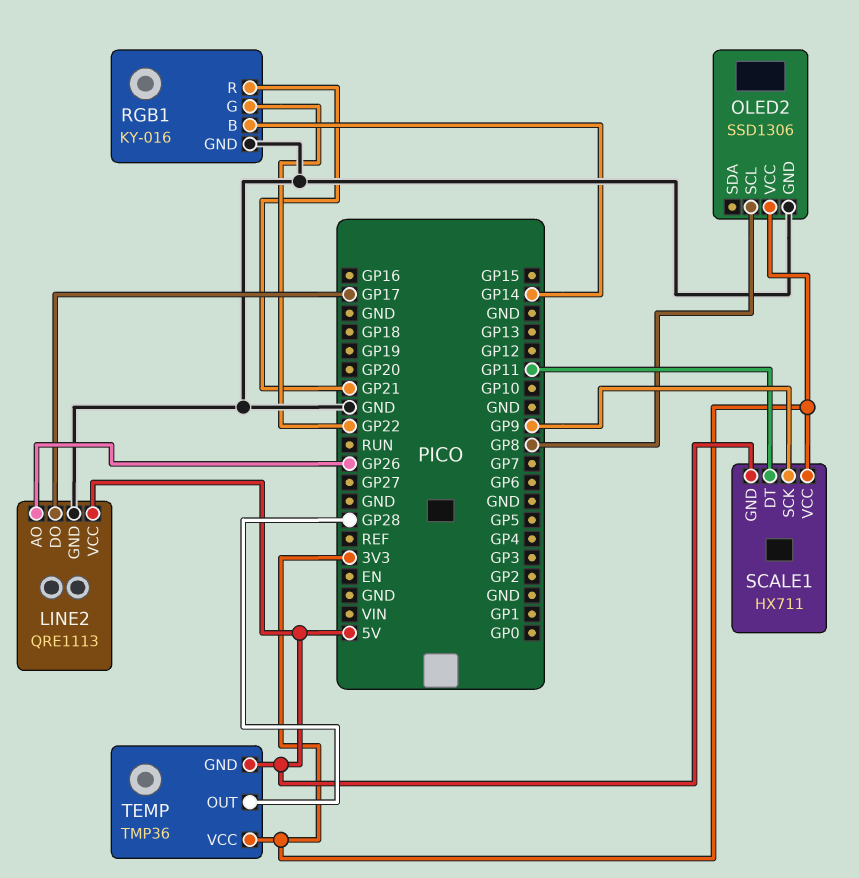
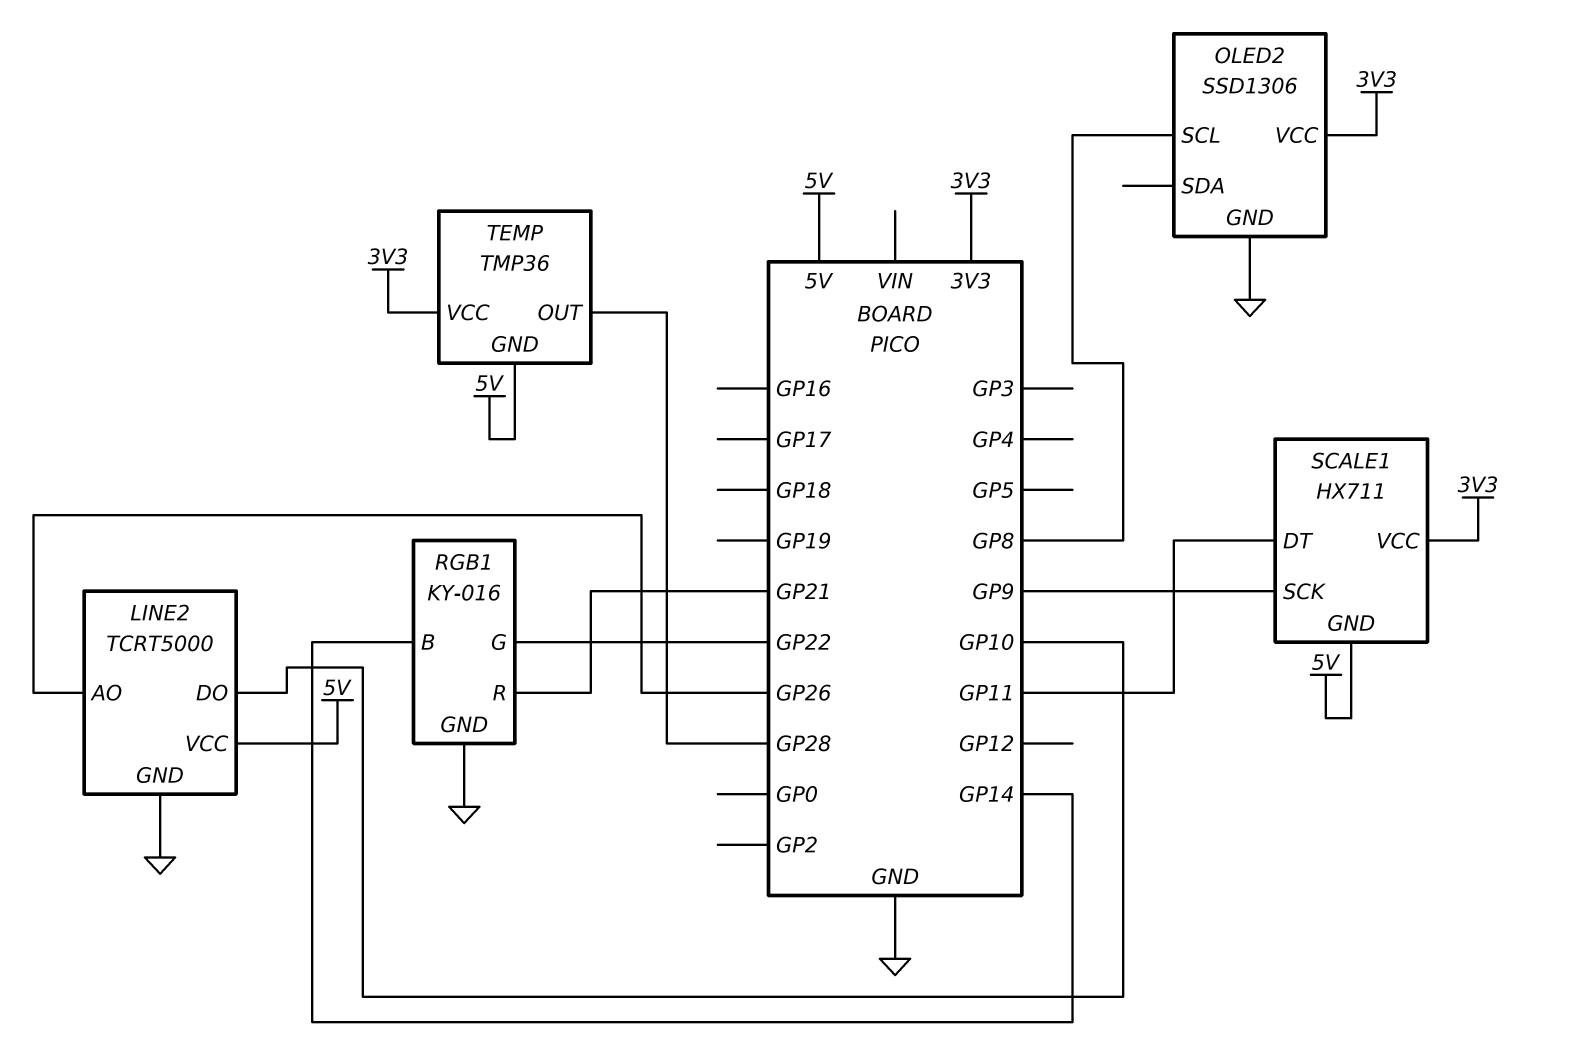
LINE2: QRE1113 -> TCRT5000
LINE2 pin DO: GP17 -> GP10

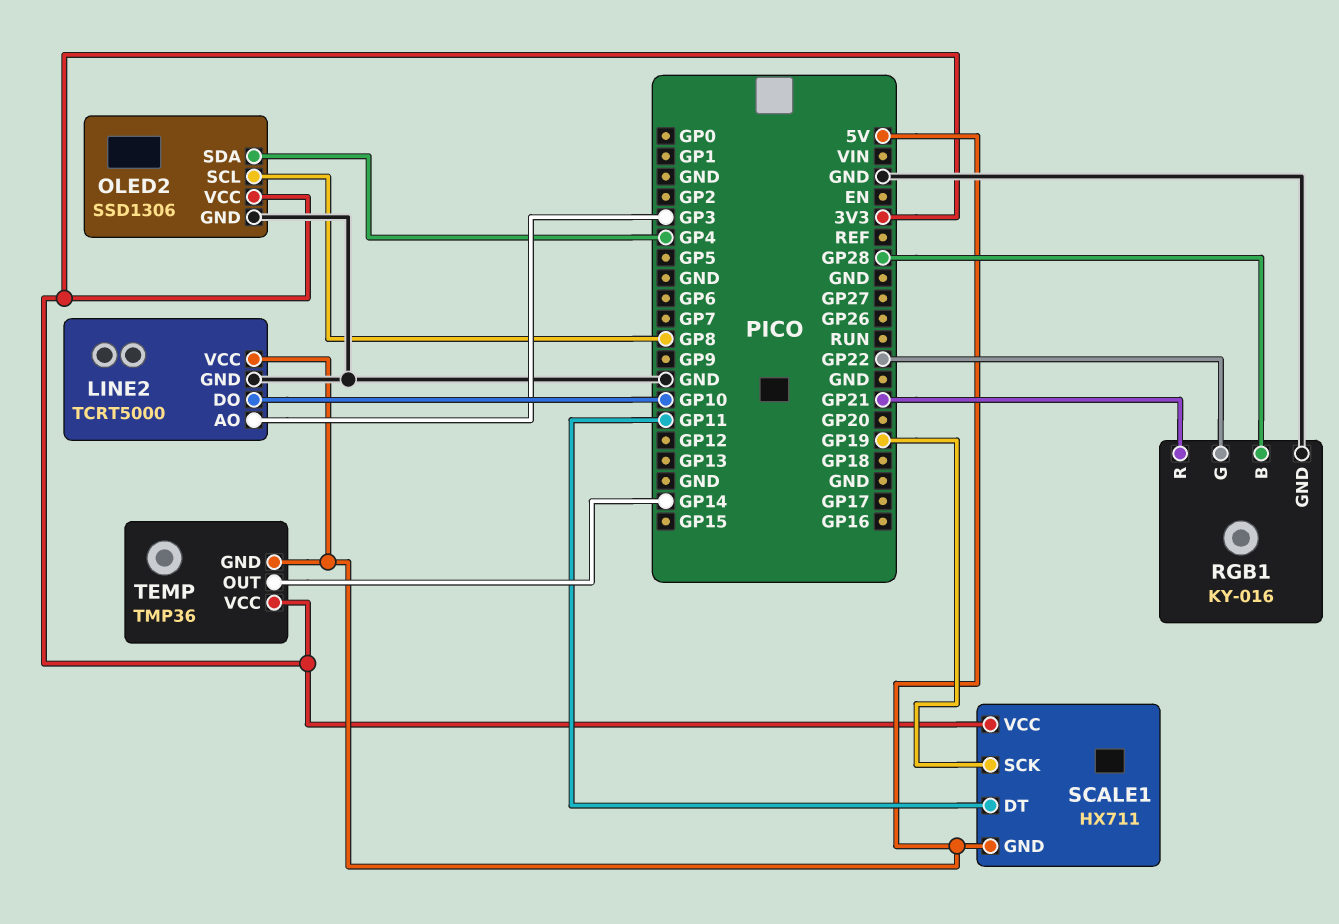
LINE2 pin AO: GP26 -> GP3
OLED2 pin SDA: none -> GP4
RGB1 pin B: GP14 -> GP28
SCALE1 pin SCK: GP9 -> GP19
TEMP pin OUT: GP28 -> GP14

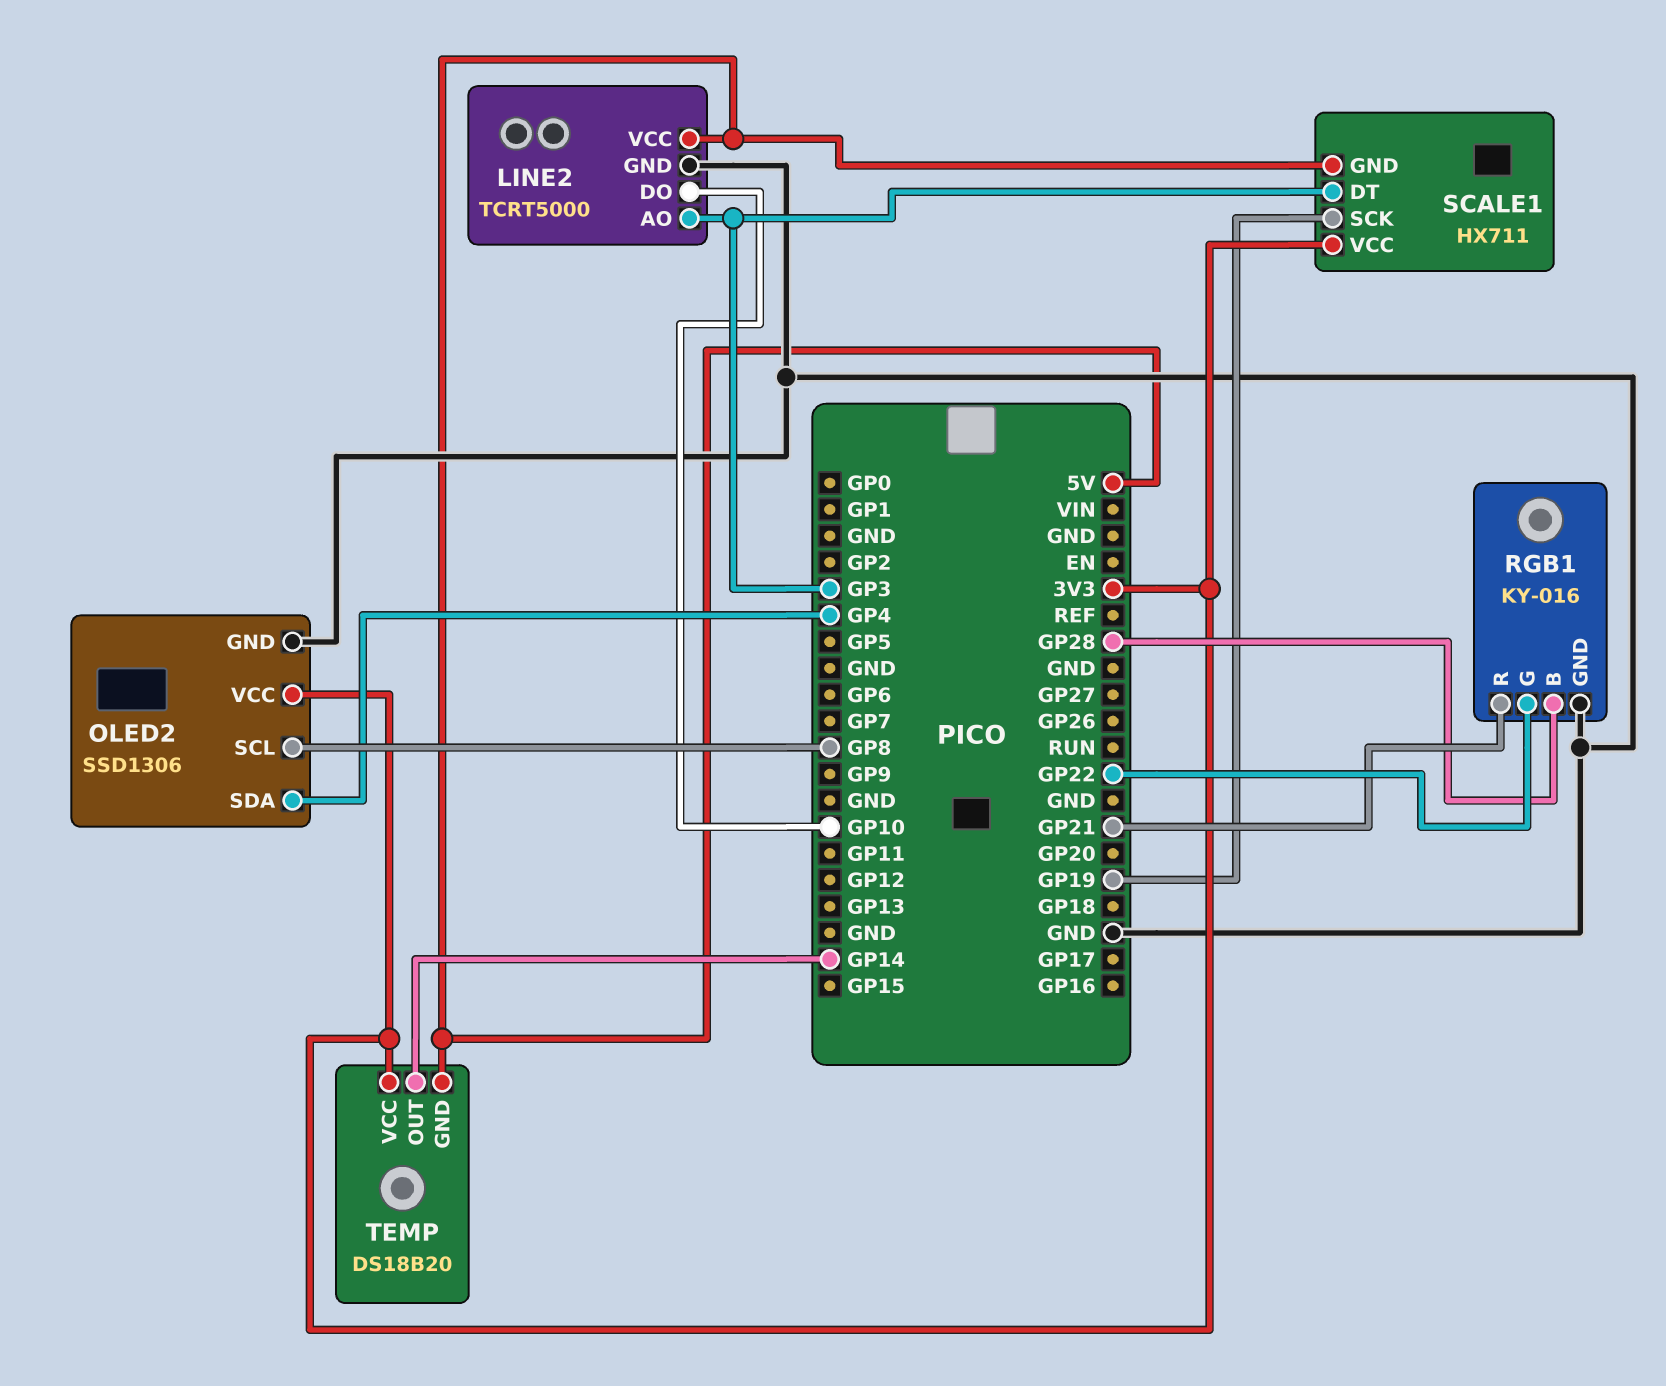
SCALE1 pin DT: GP11 -> GP3
TEMP: TMP36 -> DS18B20

